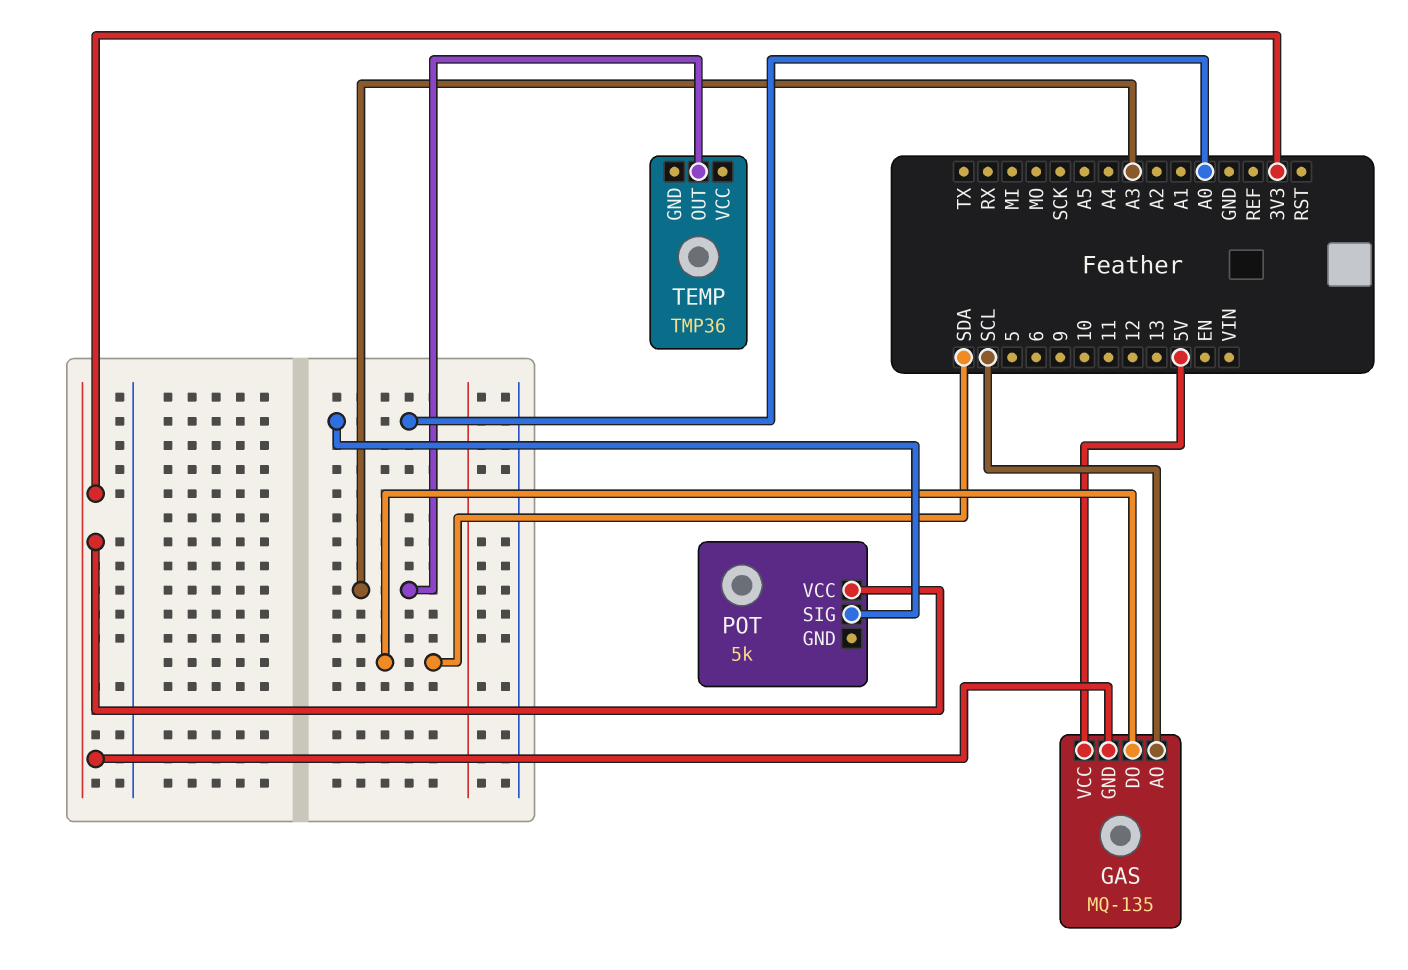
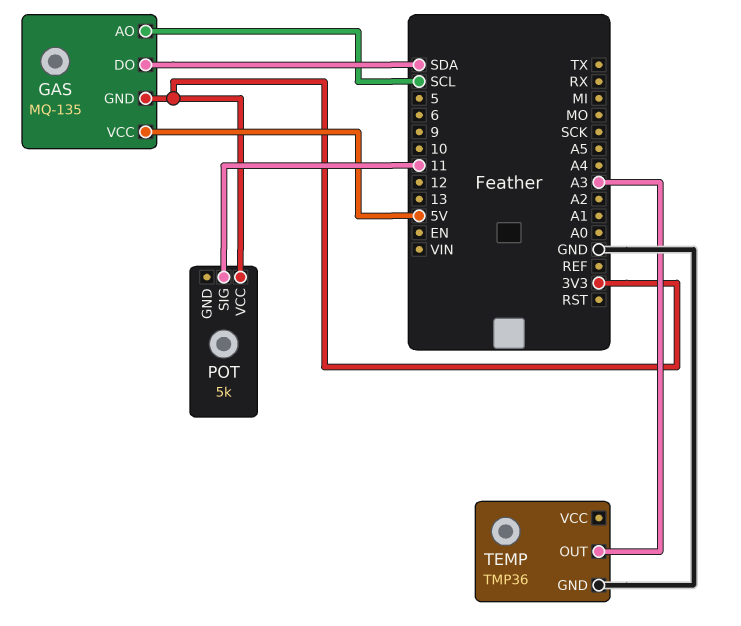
POT pin SIG: A0 -> 11
TEMP pin GND: none -> GND

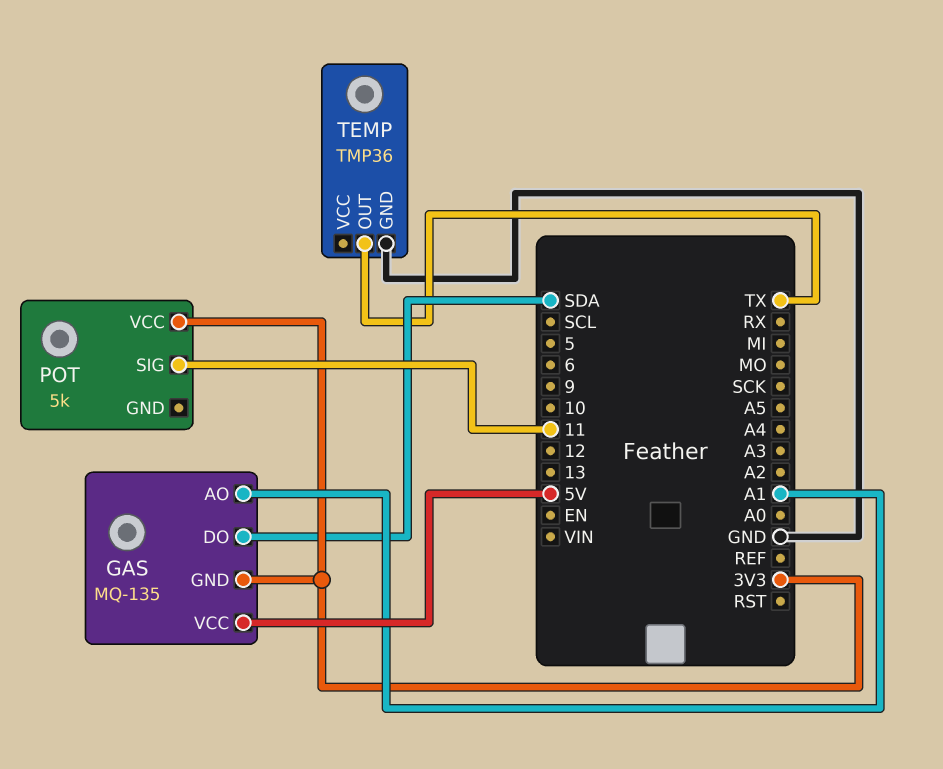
GAS pin AO: SCL -> A1
TEMP pin OUT: A3 -> TX

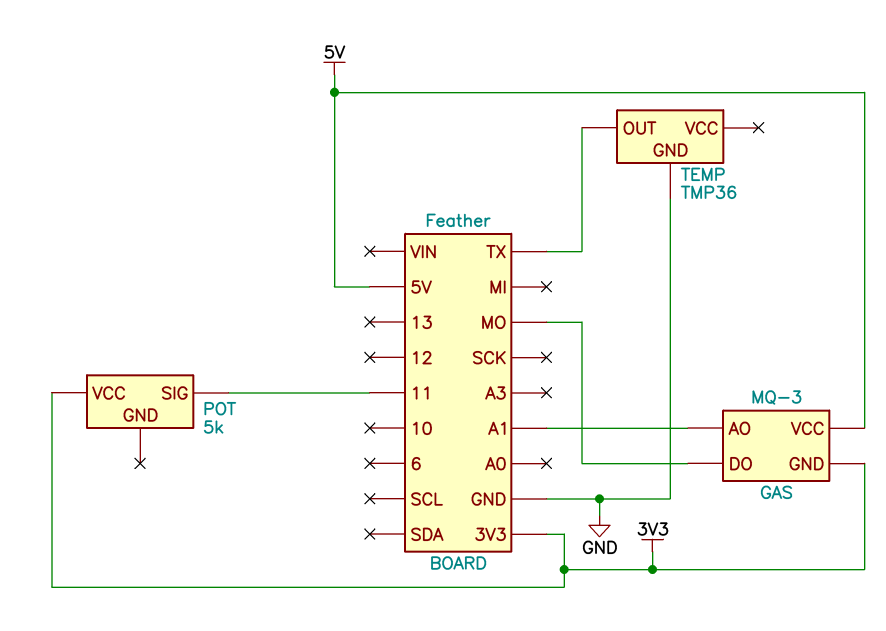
GAS: MQ-135 -> MQ-3
GAS pin DO: SDA -> MO

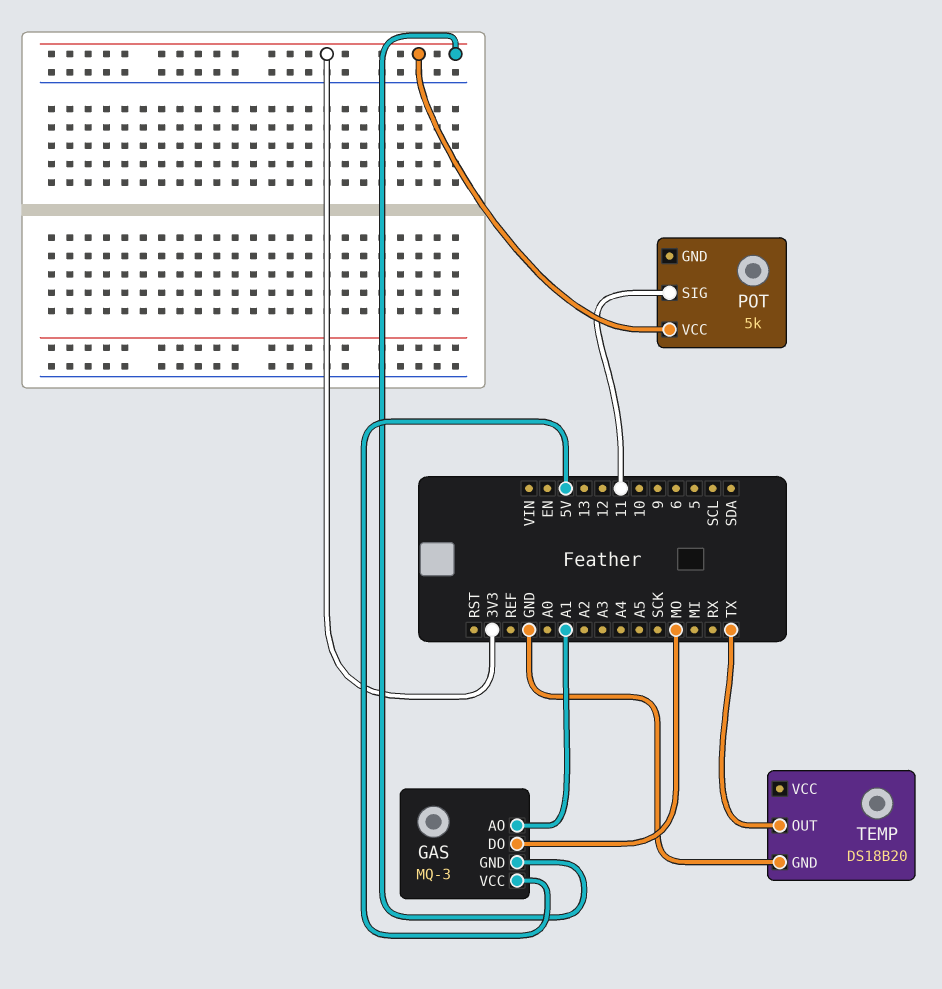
TEMP: TMP36 -> DS18B20

